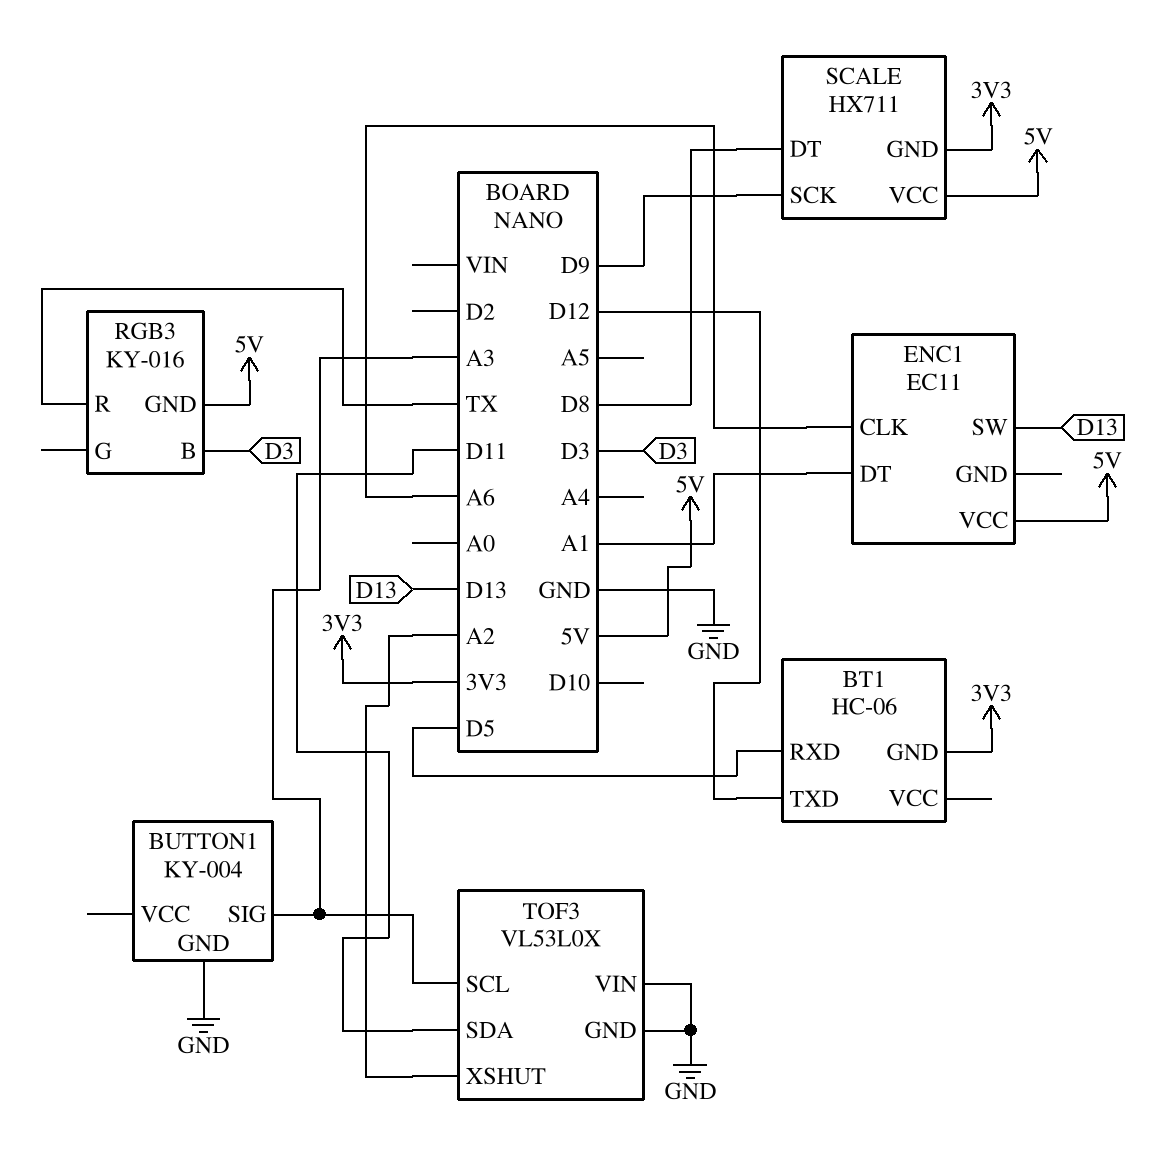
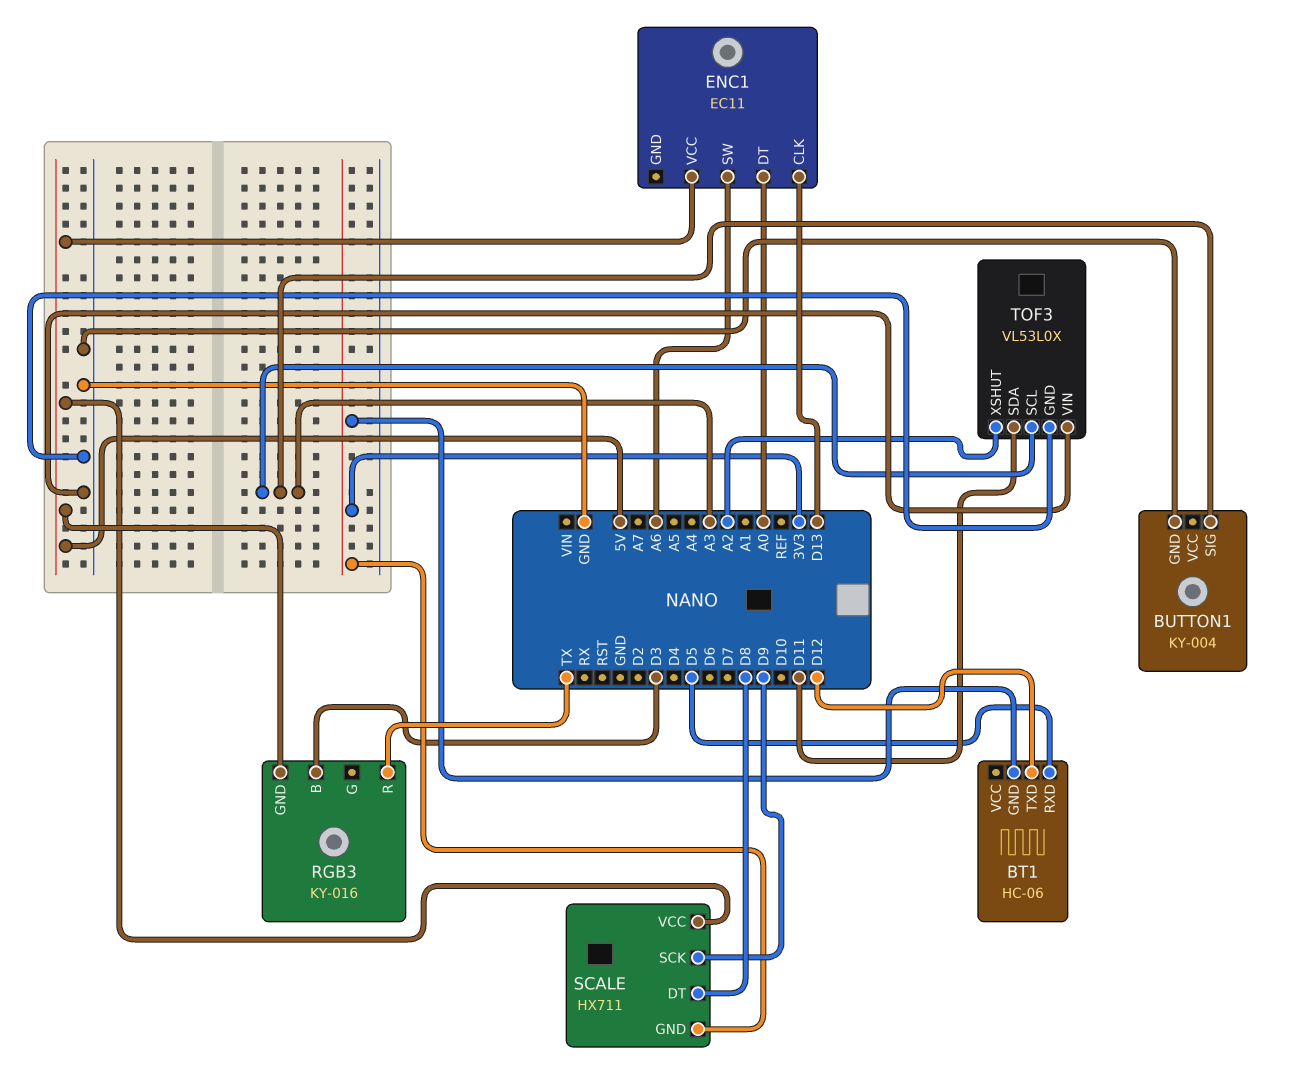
ENC1 pin CLK: A6 -> D13
ENC1 pin DT: A1 -> A0
ENC1 pin SW: D13 -> A6

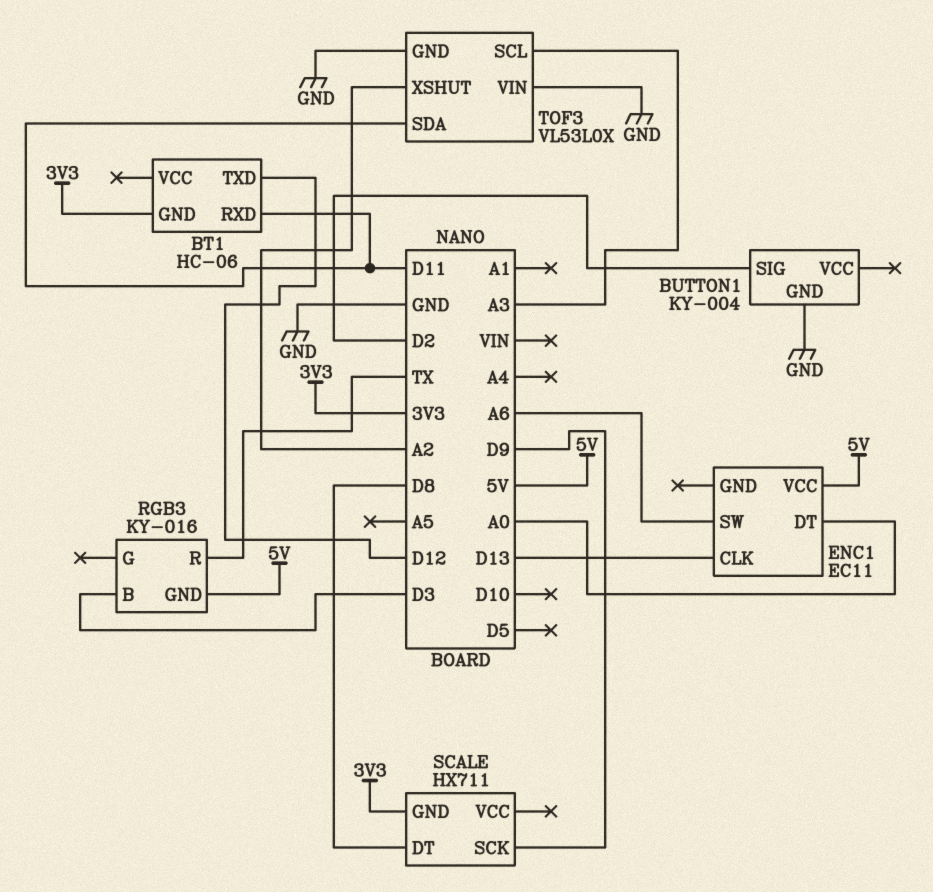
BT1 pin RXD: D5 -> D11
BUTTON1 pin SIG: A3 -> D2
SCALE pin VCC: 5V -> none

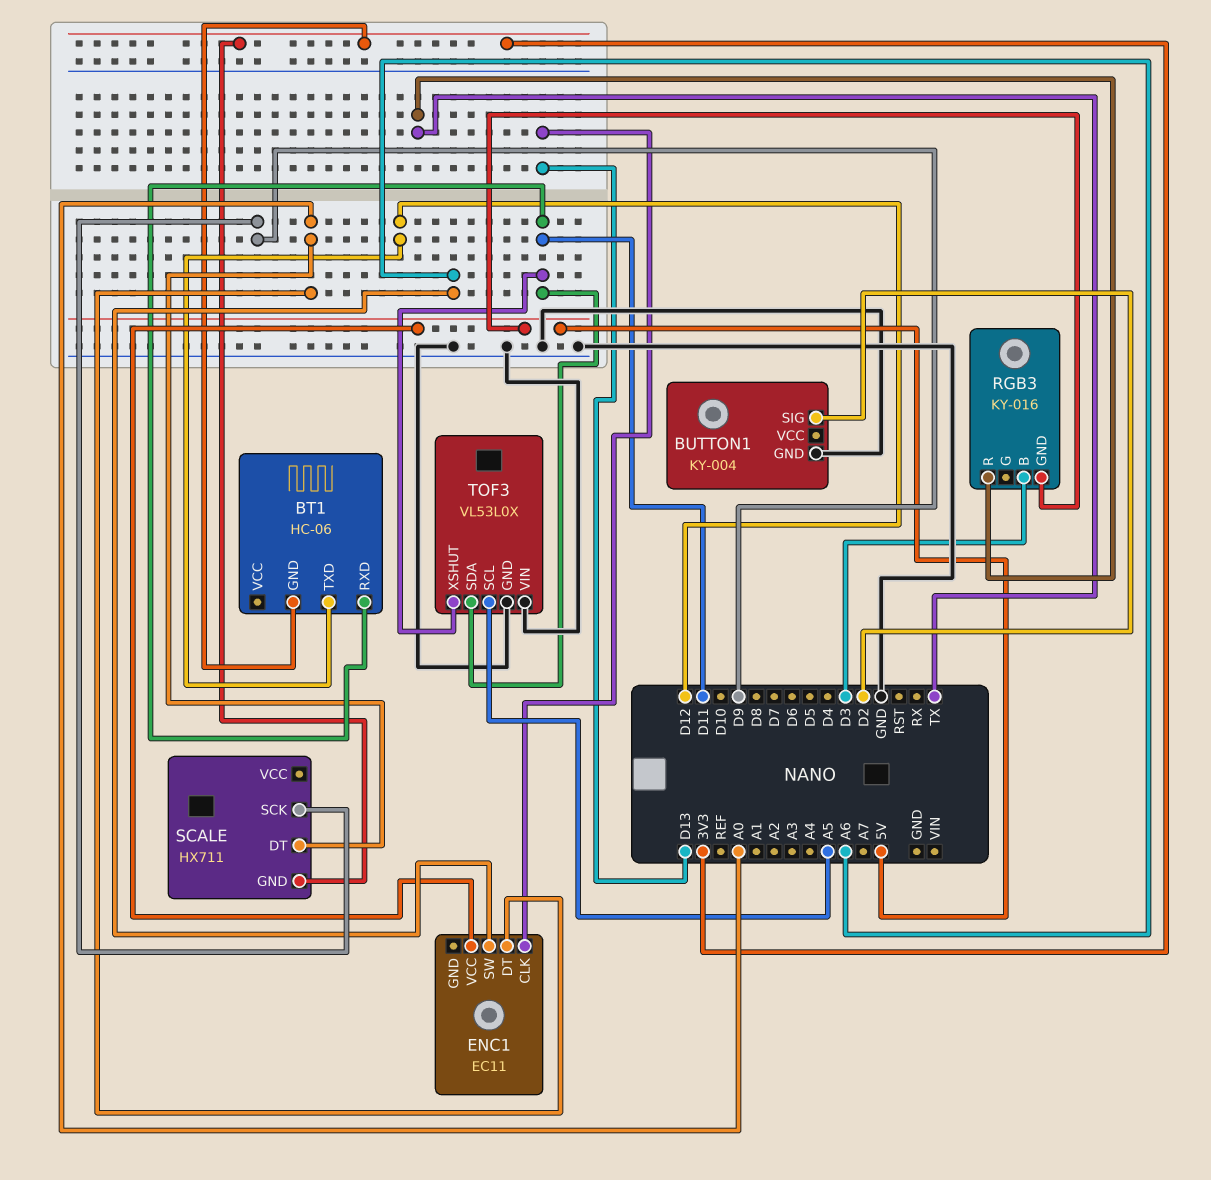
SCALE pin DT: D8 -> A0
TOF3 pin SCL: A3 -> A5
TOF3 pin XSHUT: A2 -> D11

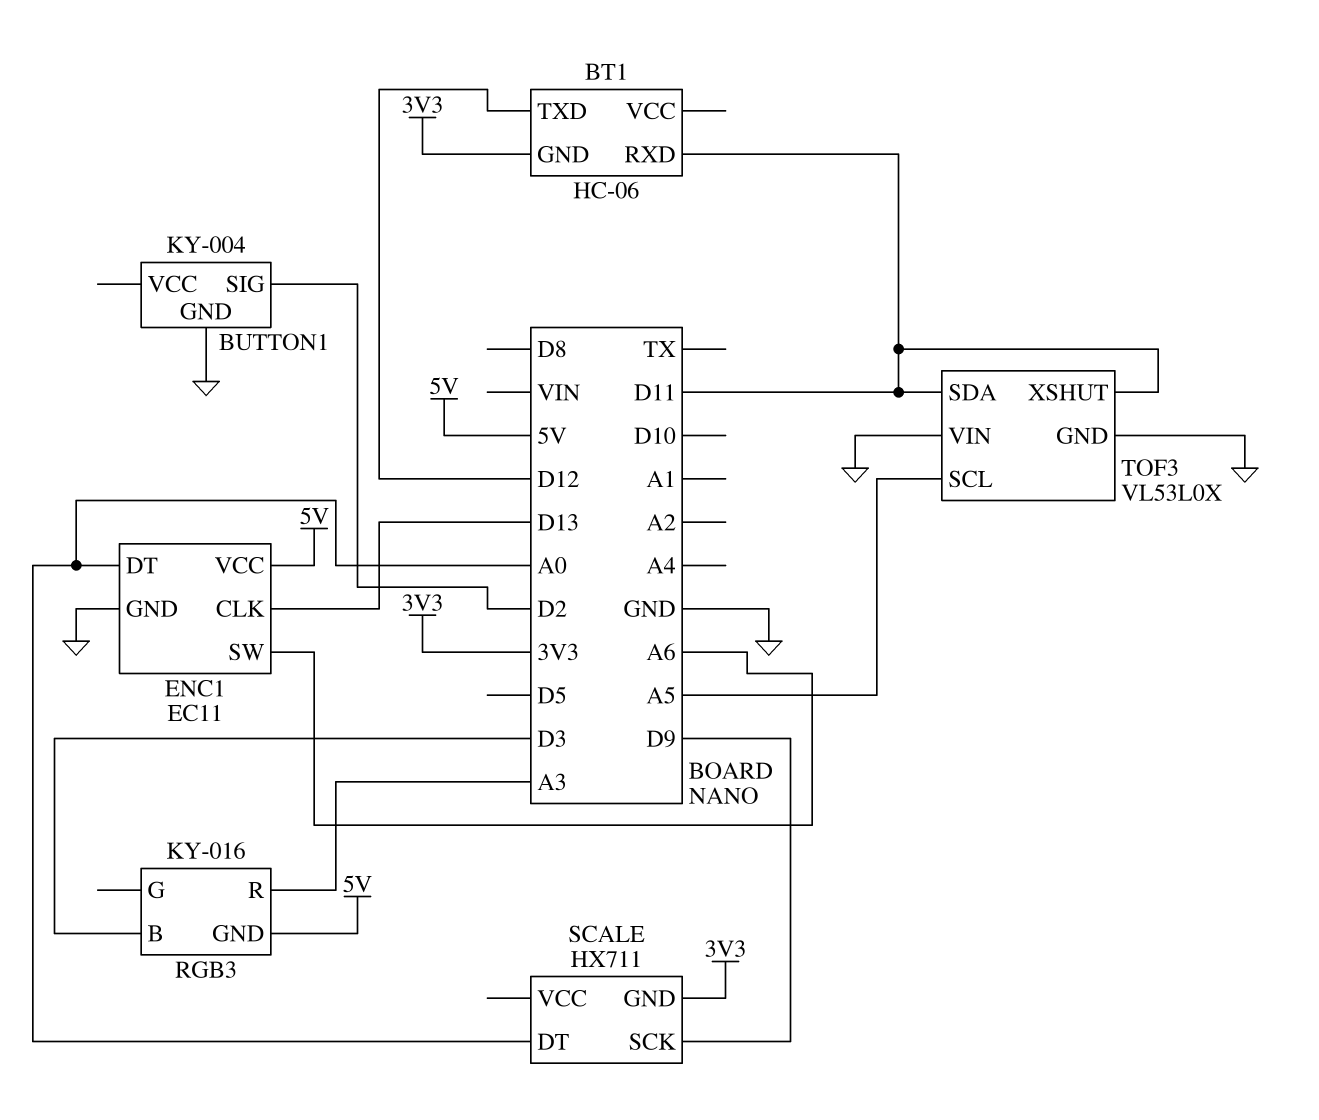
ENC1 pin GND: none -> GND
RGB3 pin R: TX -> A3

